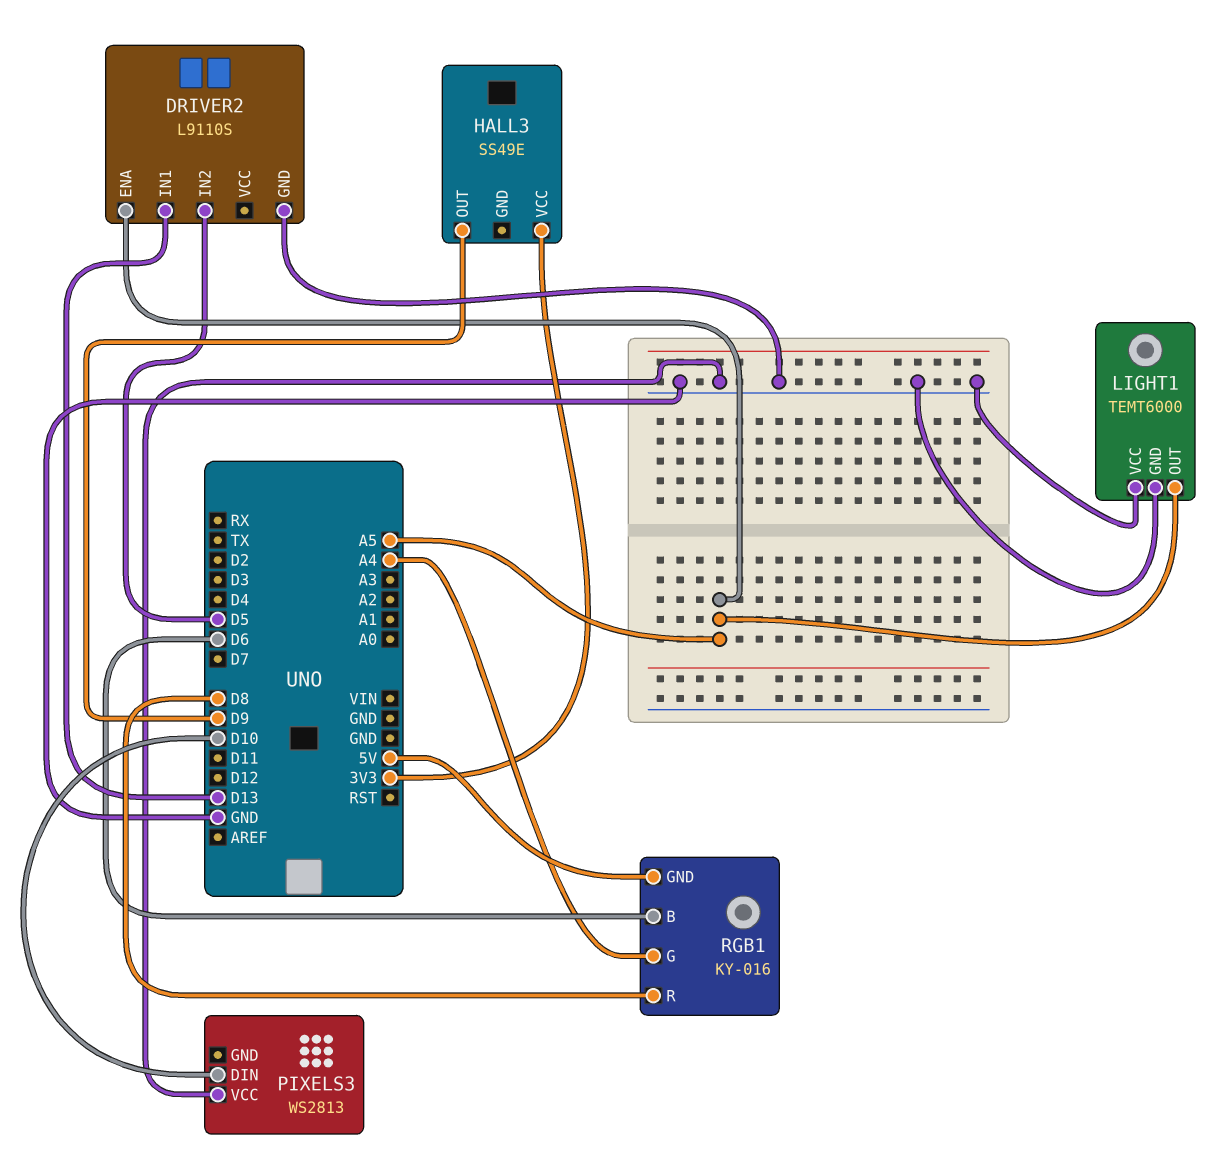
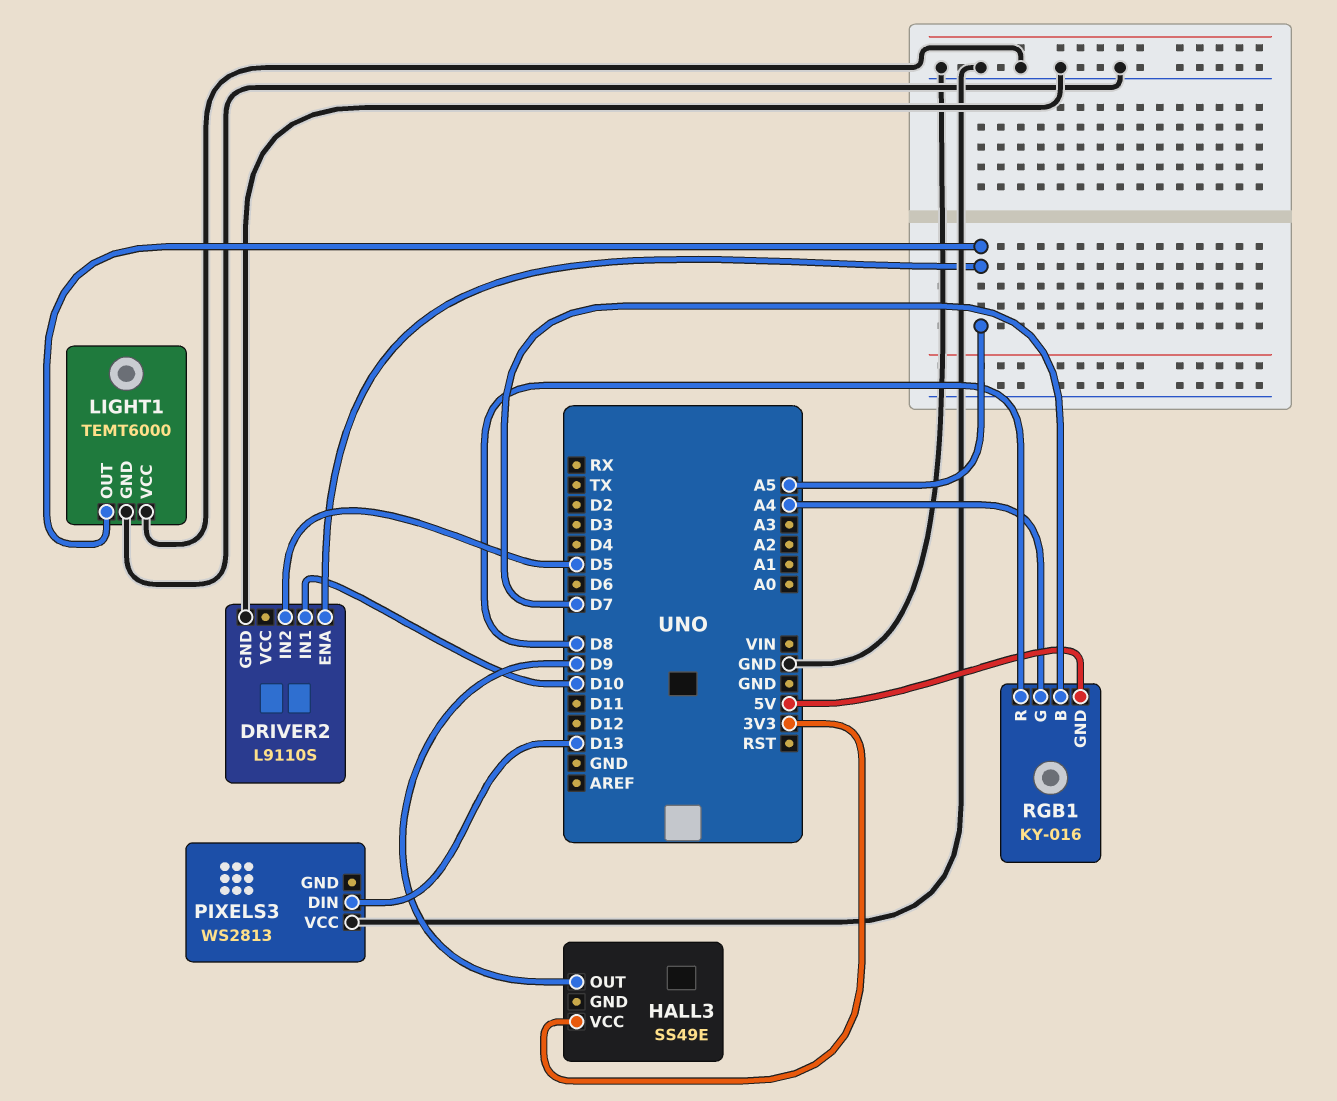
DRIVER2 pin IN1: D13 -> D10
PIXELS3 pin DIN: D10 -> D13
RGB1 pin B: D6 -> D7

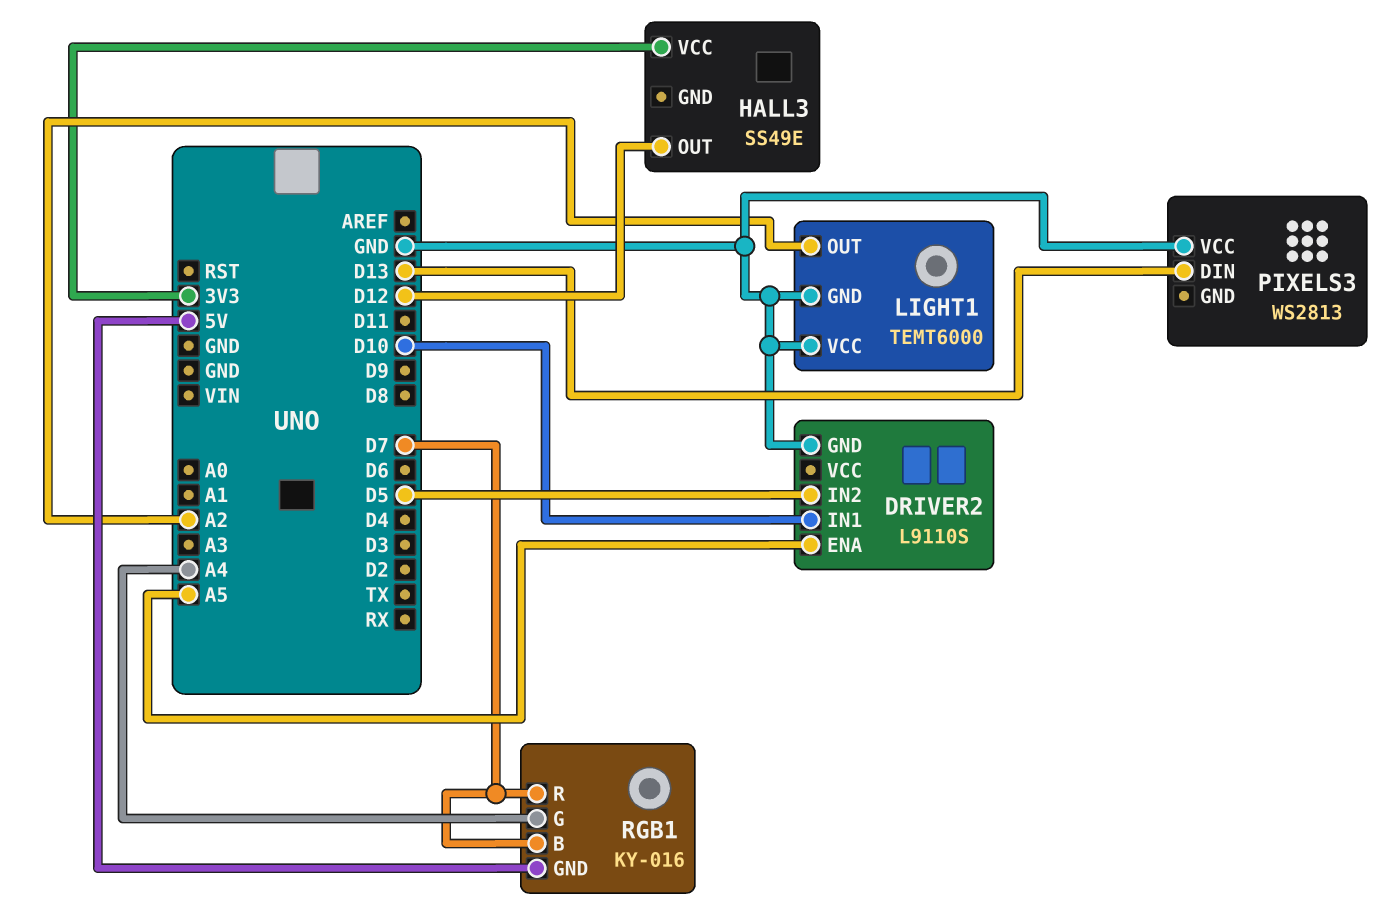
HALL3 pin OUT: D9 -> D12
LIGHT1 pin OUT: A5 -> A2
RGB1 pin R: D8 -> D7

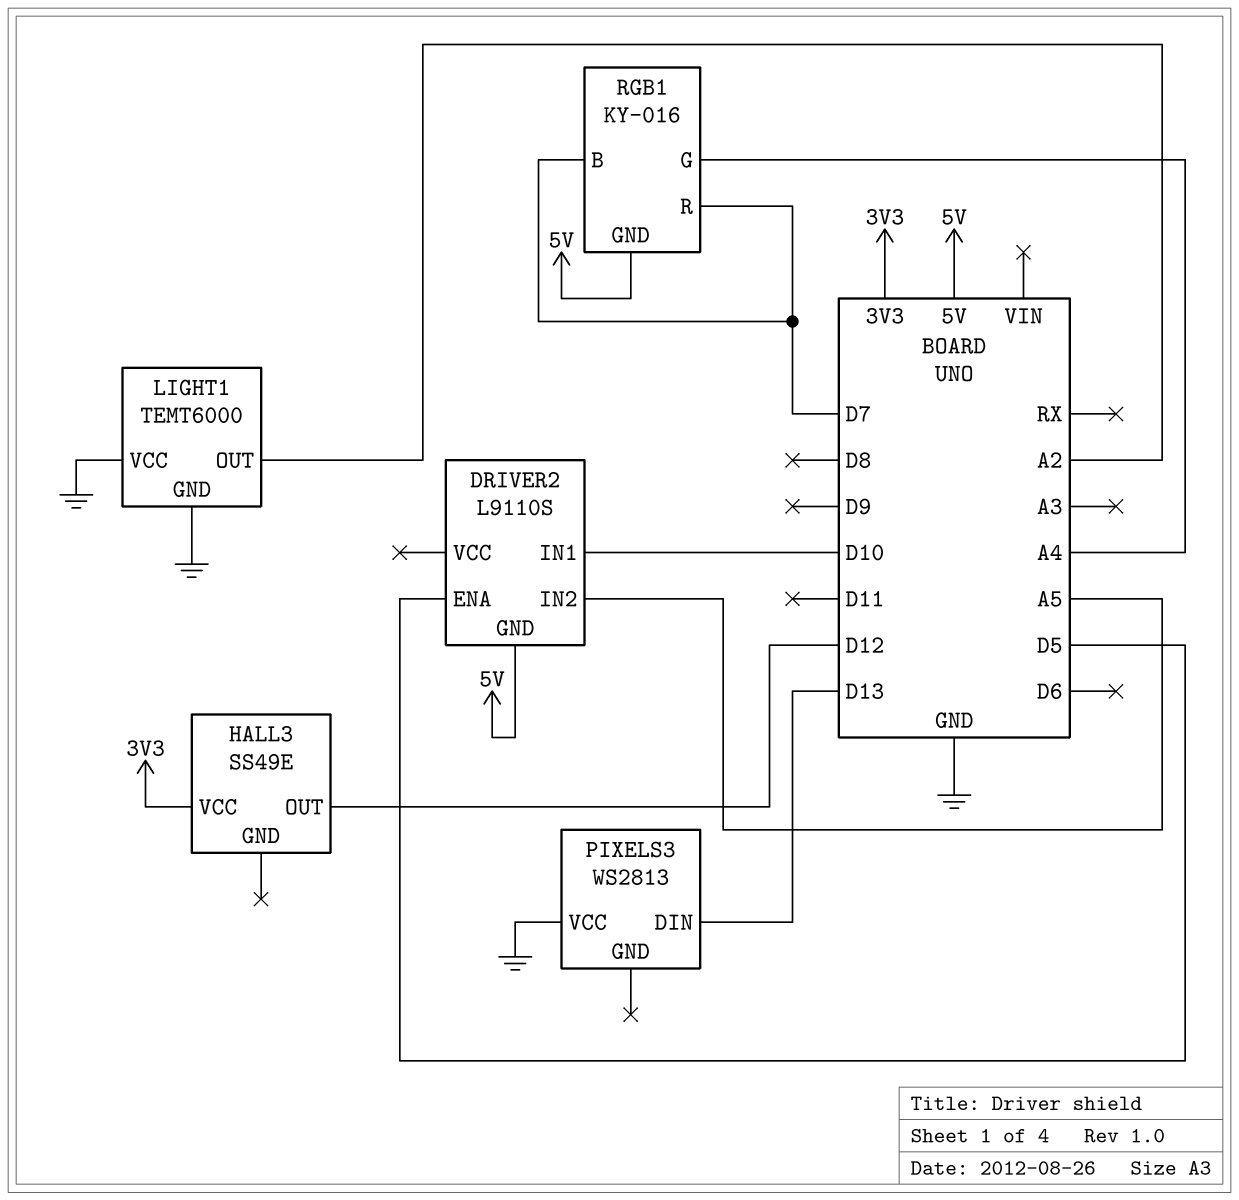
DRIVER2 pin ENA: A5 -> D5
DRIVER2 pin GND: GND -> 5V
DRIVER2 pin IN2: D5 -> A5

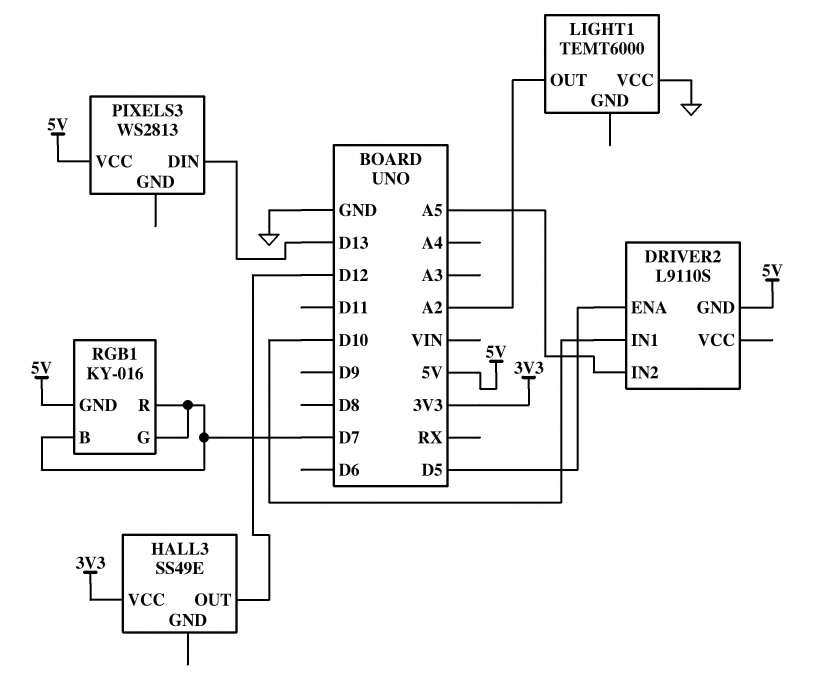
LIGHT1 pin GND: GND -> none
PIXELS3 pin VCC: GND -> 5V
RGB1 pin G: A4 -> D7

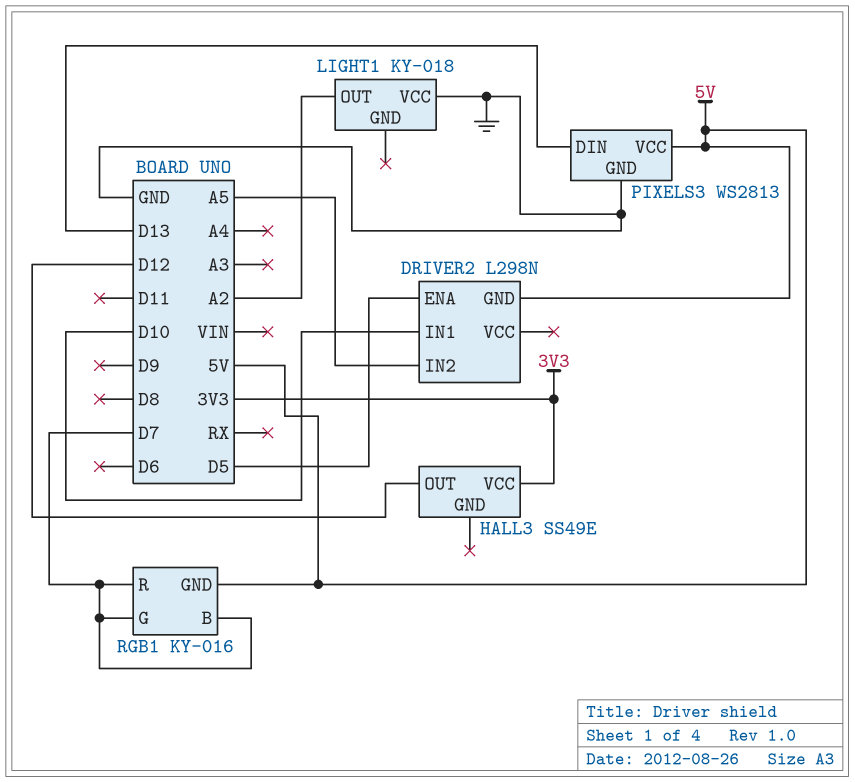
DRIVER2: L9110S -> L298N
LIGHT1: TEMT6000 -> KY-018
PIXELS3 pin GND: none -> GND

